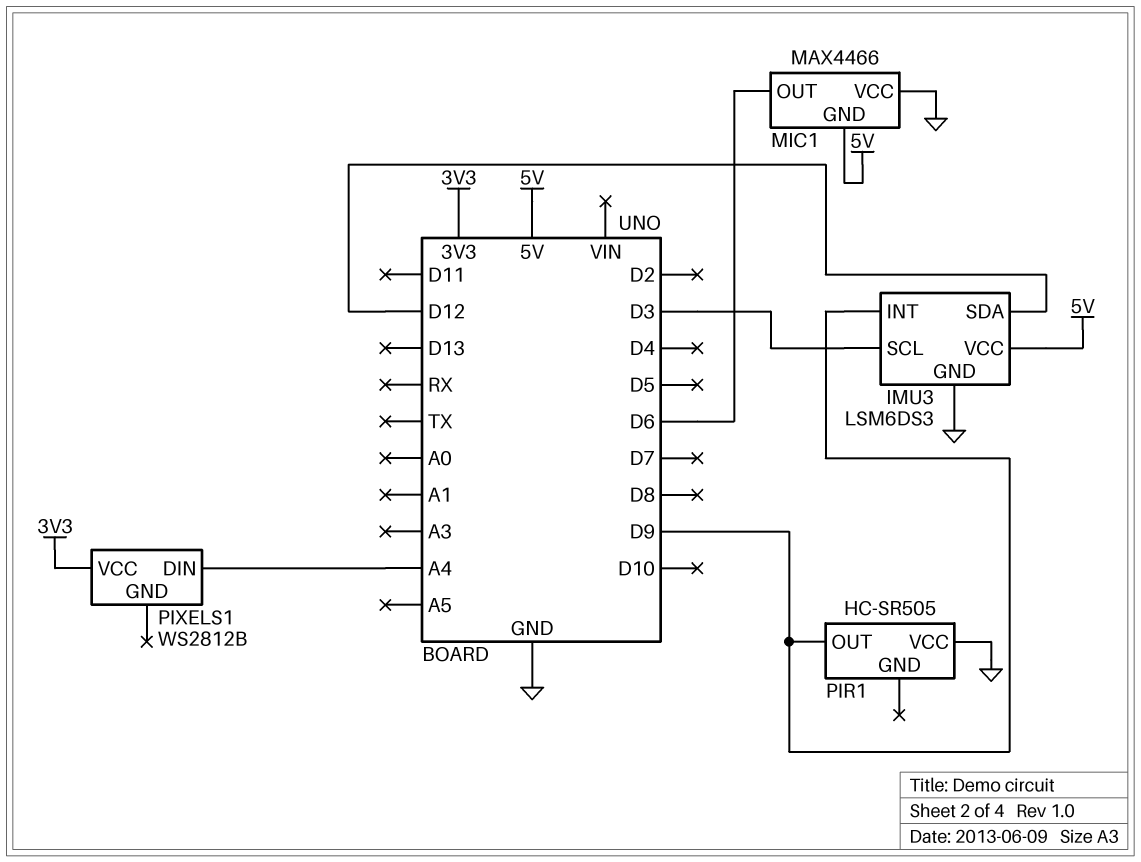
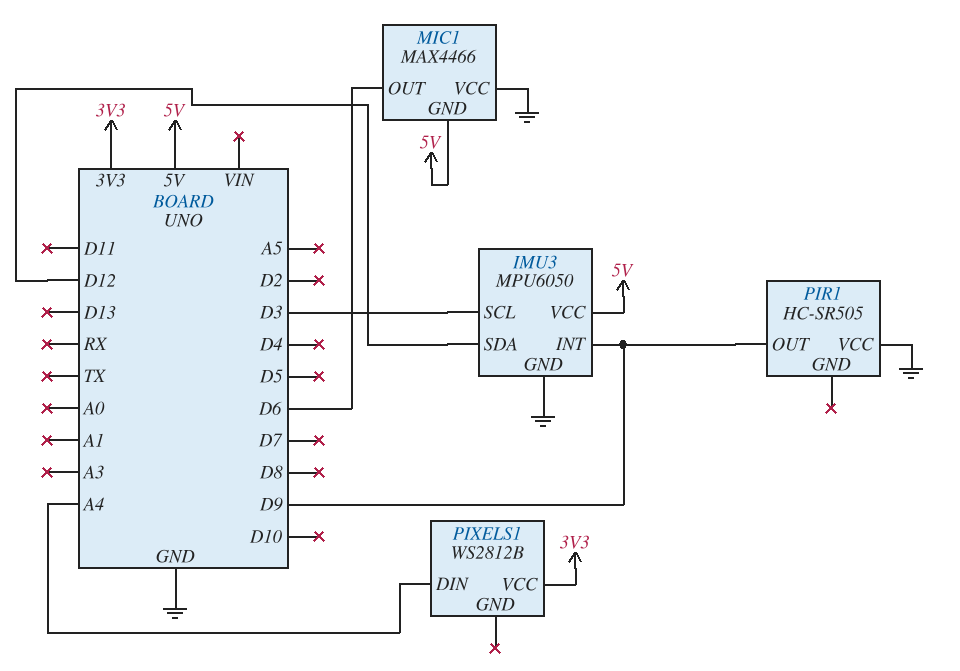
IMU3: LSM6DS3 -> MPU6050

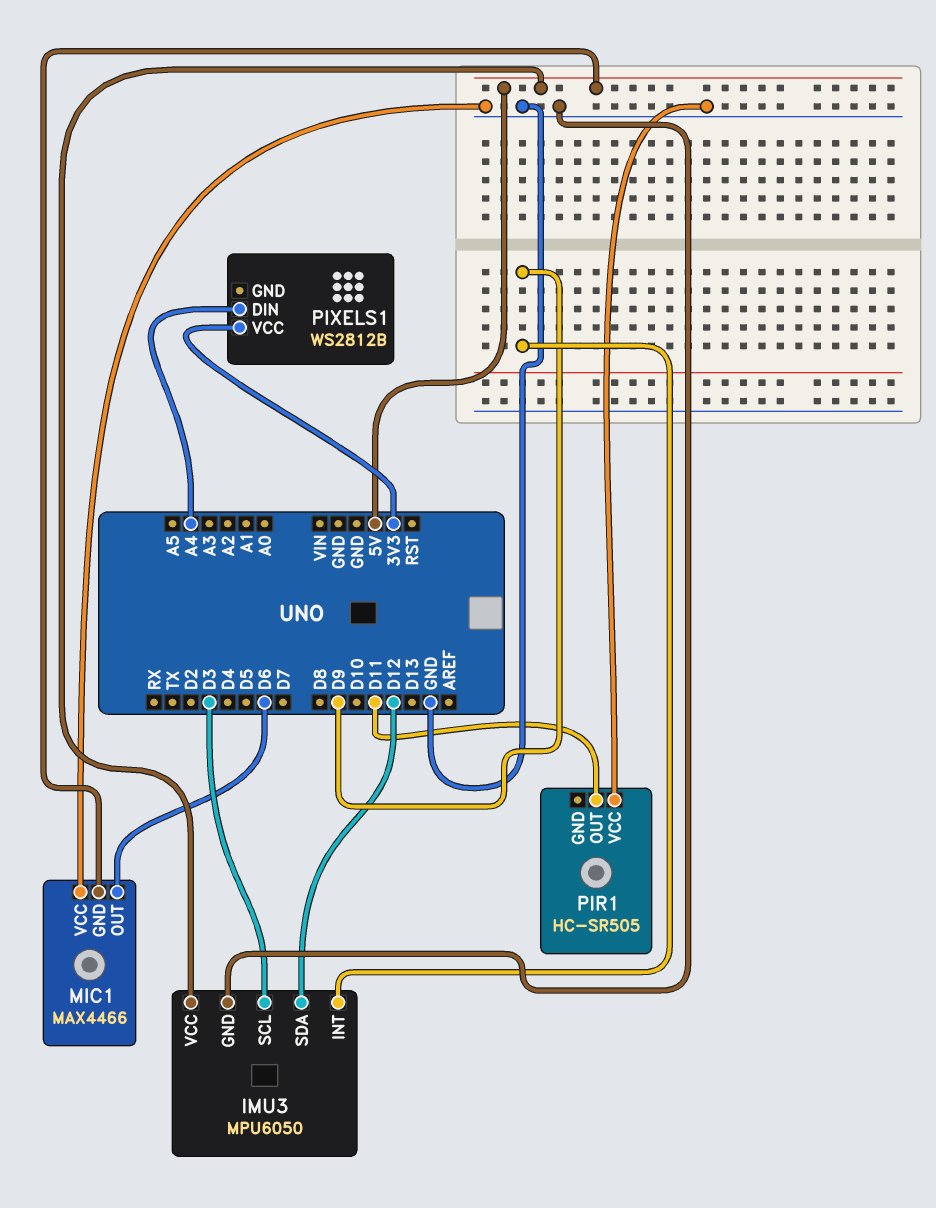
PIR1 pin OUT: D9 -> D11

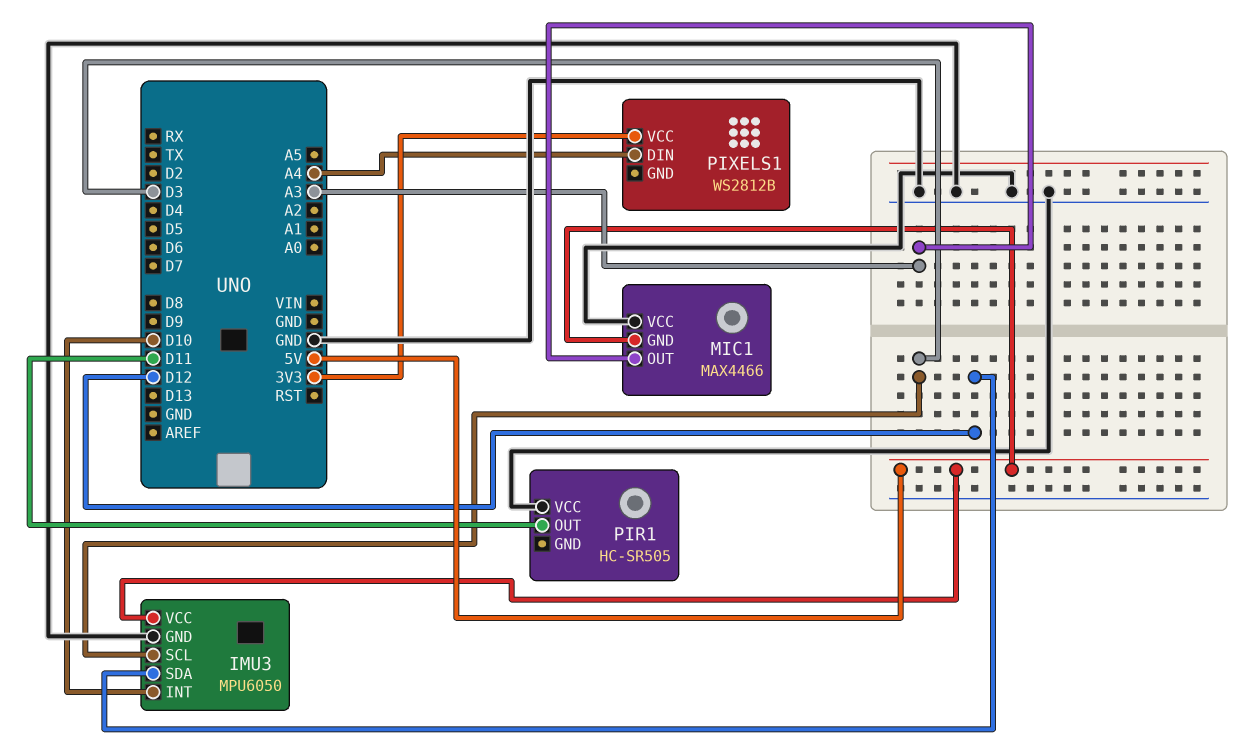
IMU3 pin INT: D9 -> D10
MIC1 pin OUT: D6 -> A3

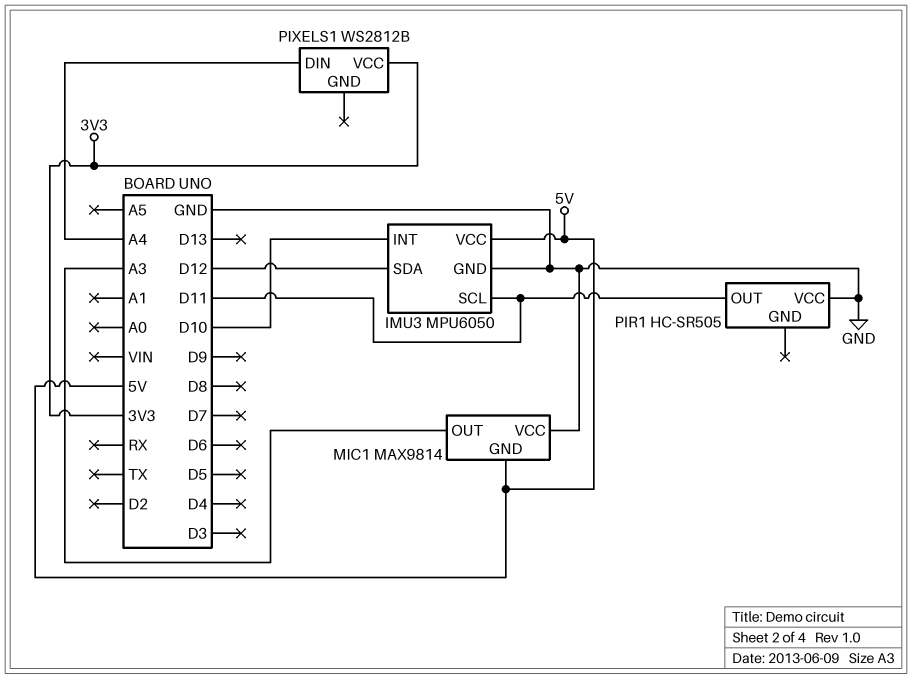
IMU3 pin SCL: D3 -> D11
MIC1: MAX4466 -> MAX9814

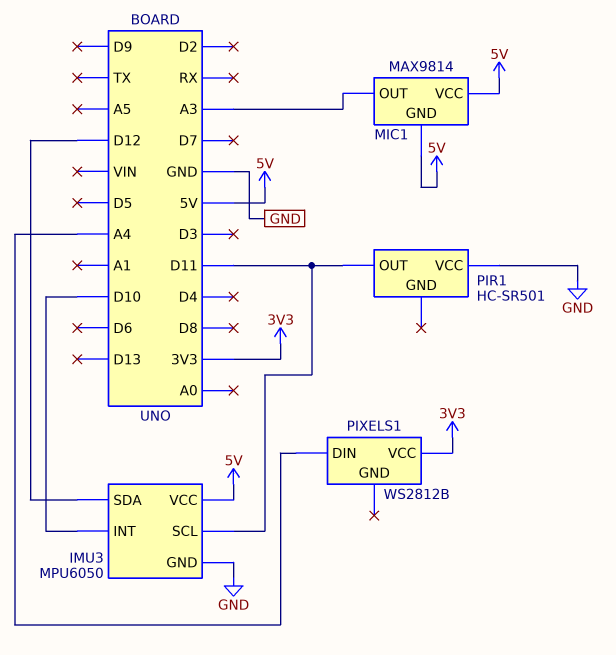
MIC1 pin VCC: GND -> 5V
PIR1: HC-SR505 -> HC-SR501

